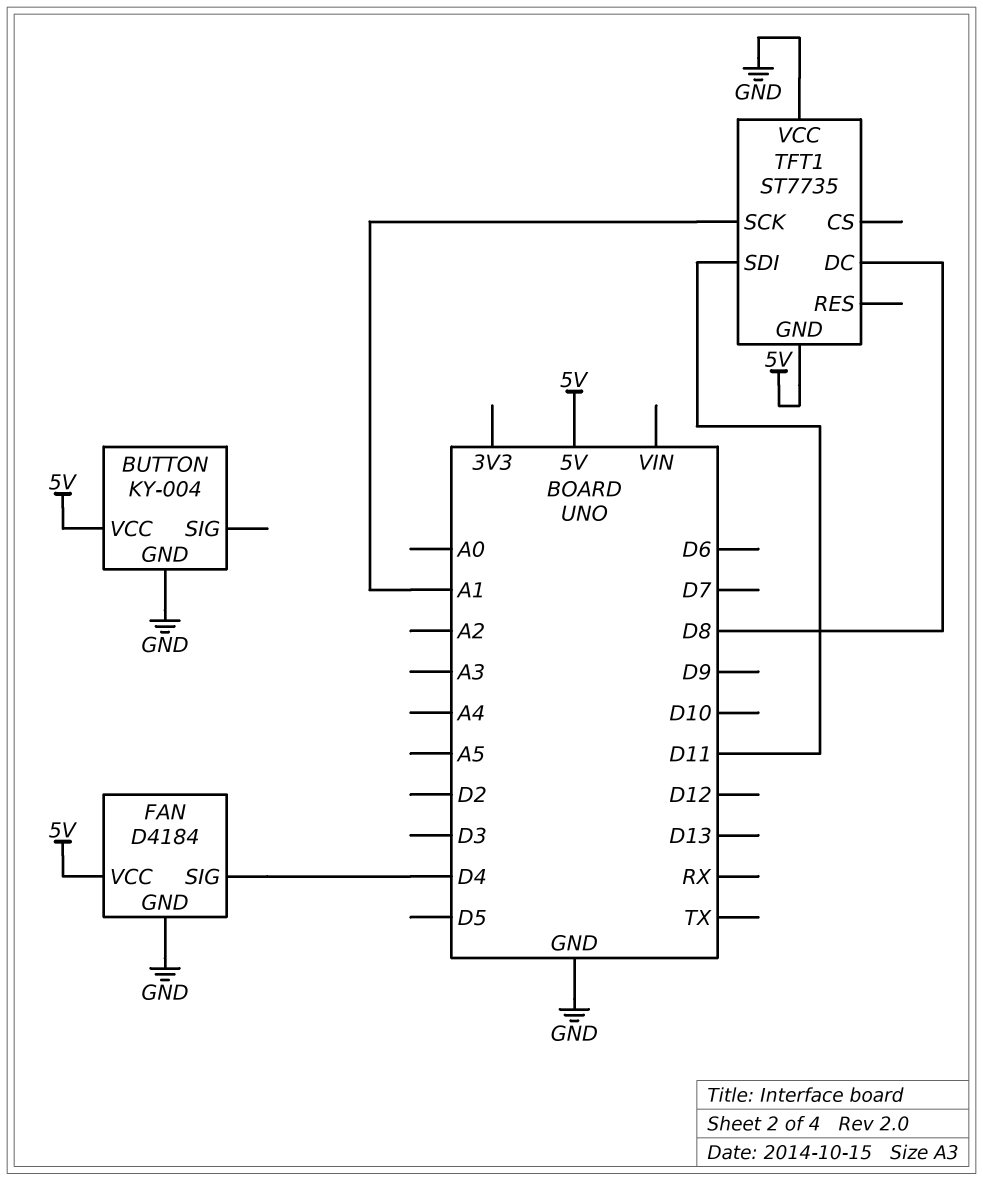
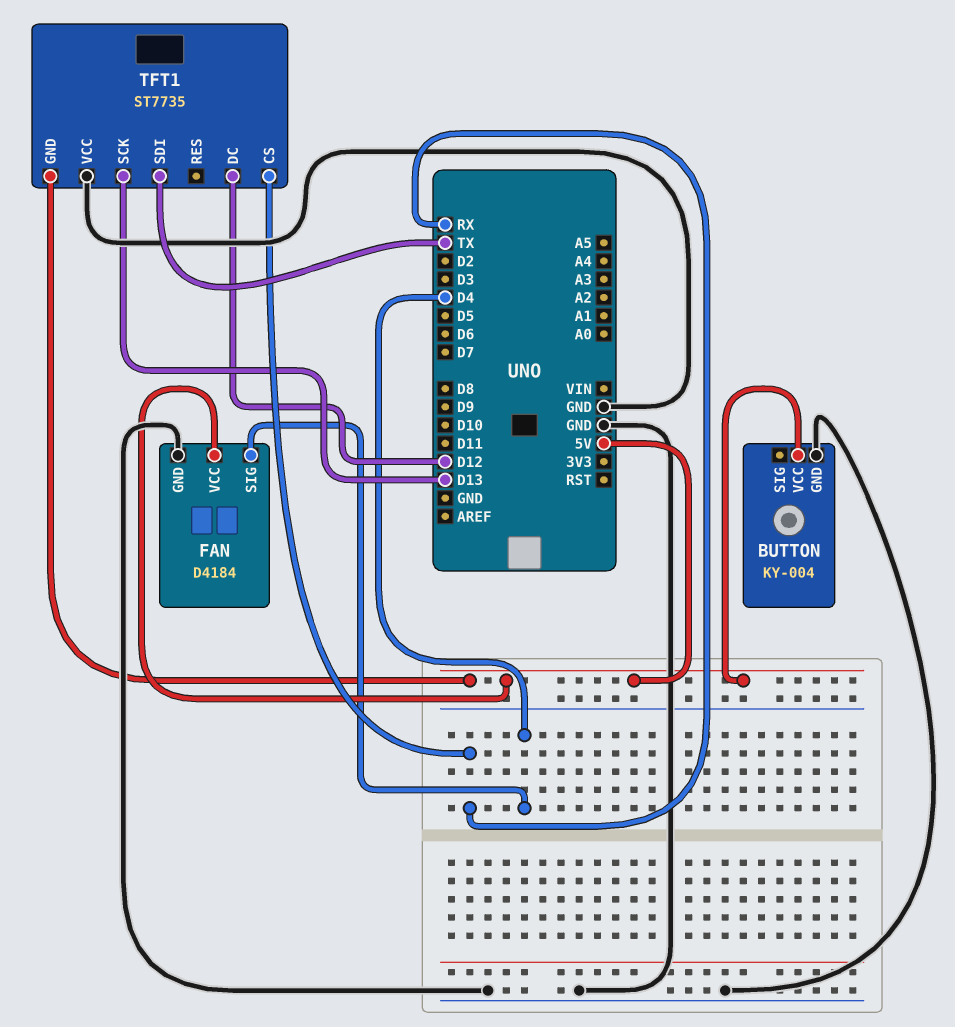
TFT1 pin CS: none -> RX
TFT1 pin DC: D8 -> D12
TFT1 pin SCK: A1 -> D13
TFT1 pin SDI: D11 -> TX

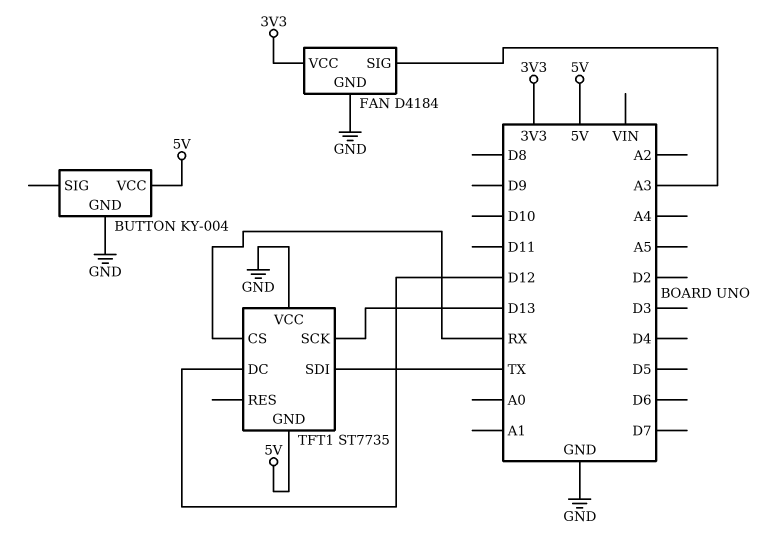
FAN pin SIG: D4 -> A3
FAN pin VCC: 5V -> 3V3

